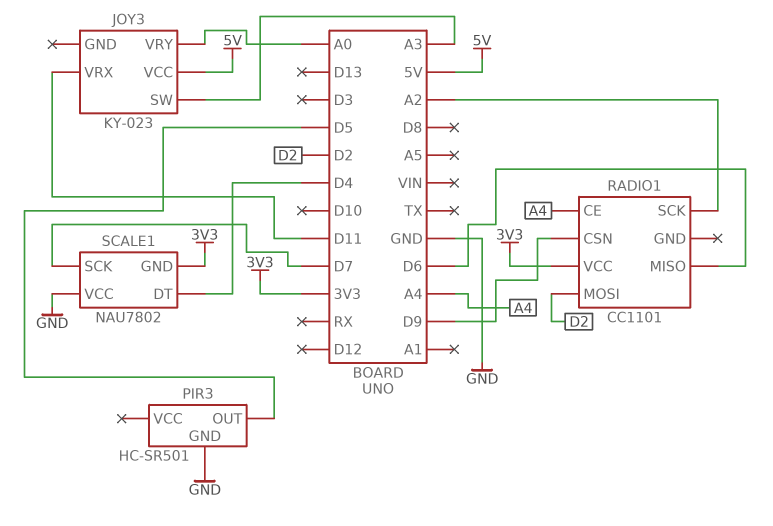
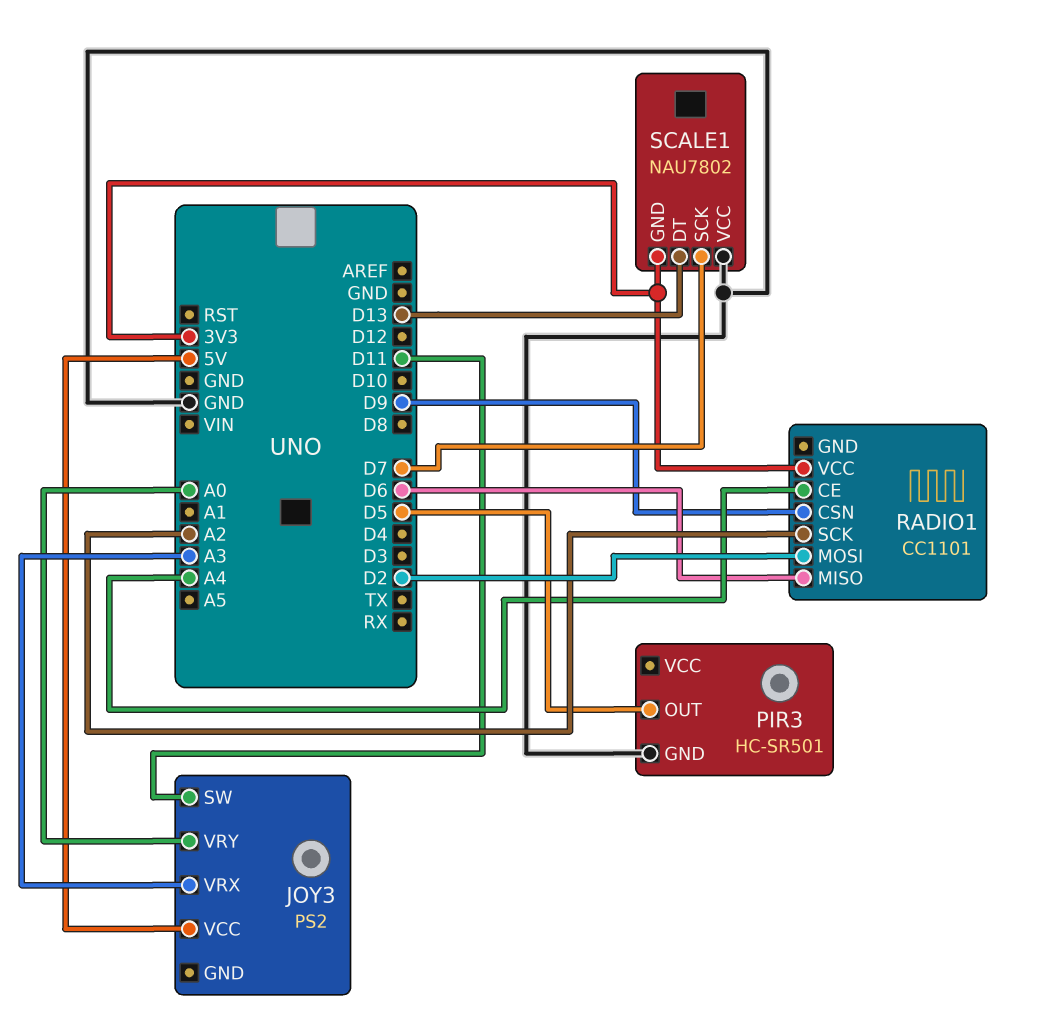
JOY3: KY-023 -> PS2
JOY3 pin SW: A3 -> D11
JOY3 pin VRX: D11 -> A3
SCALE1 pin DT: D4 -> D13

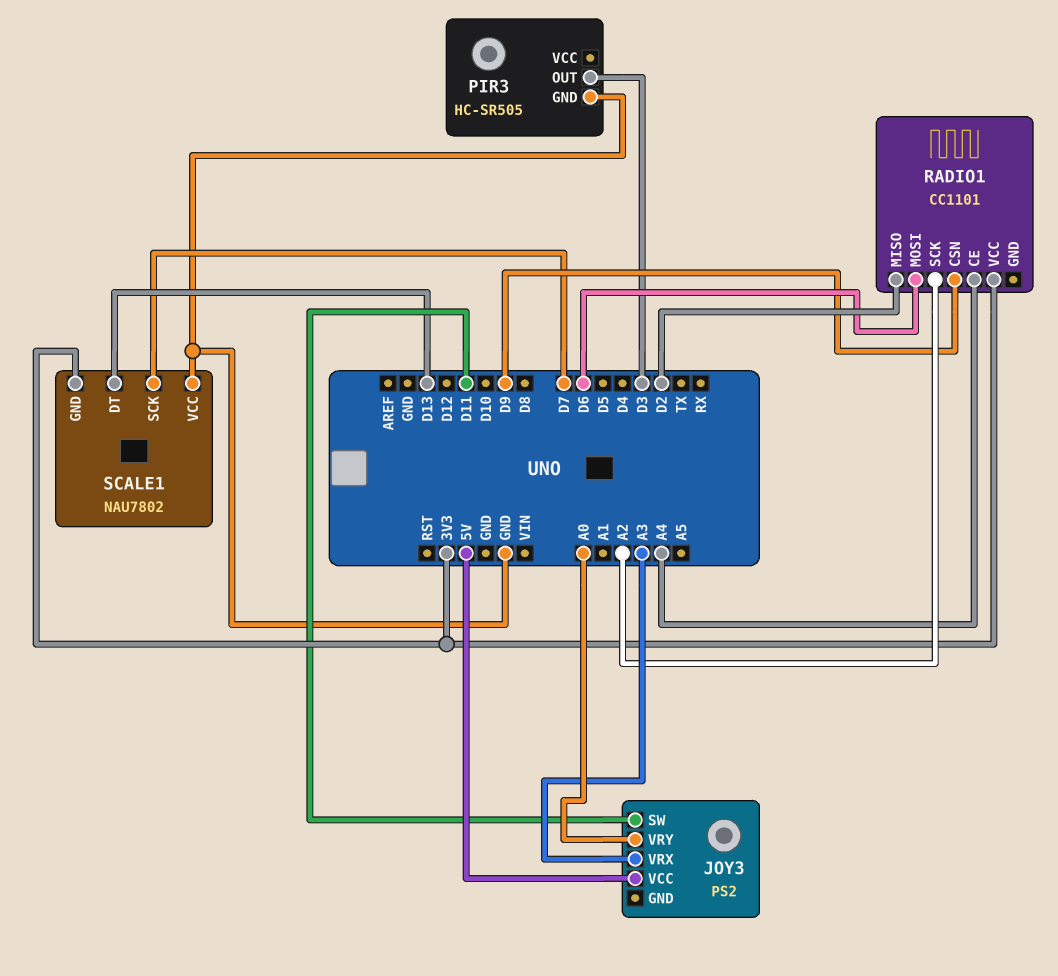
PIR3: HC-SR501 -> HC-SR505
PIR3 pin OUT: D5 -> D3
RADIO1 pin MISO: D6 -> D2
RADIO1 pin MOSI: D2 -> D6

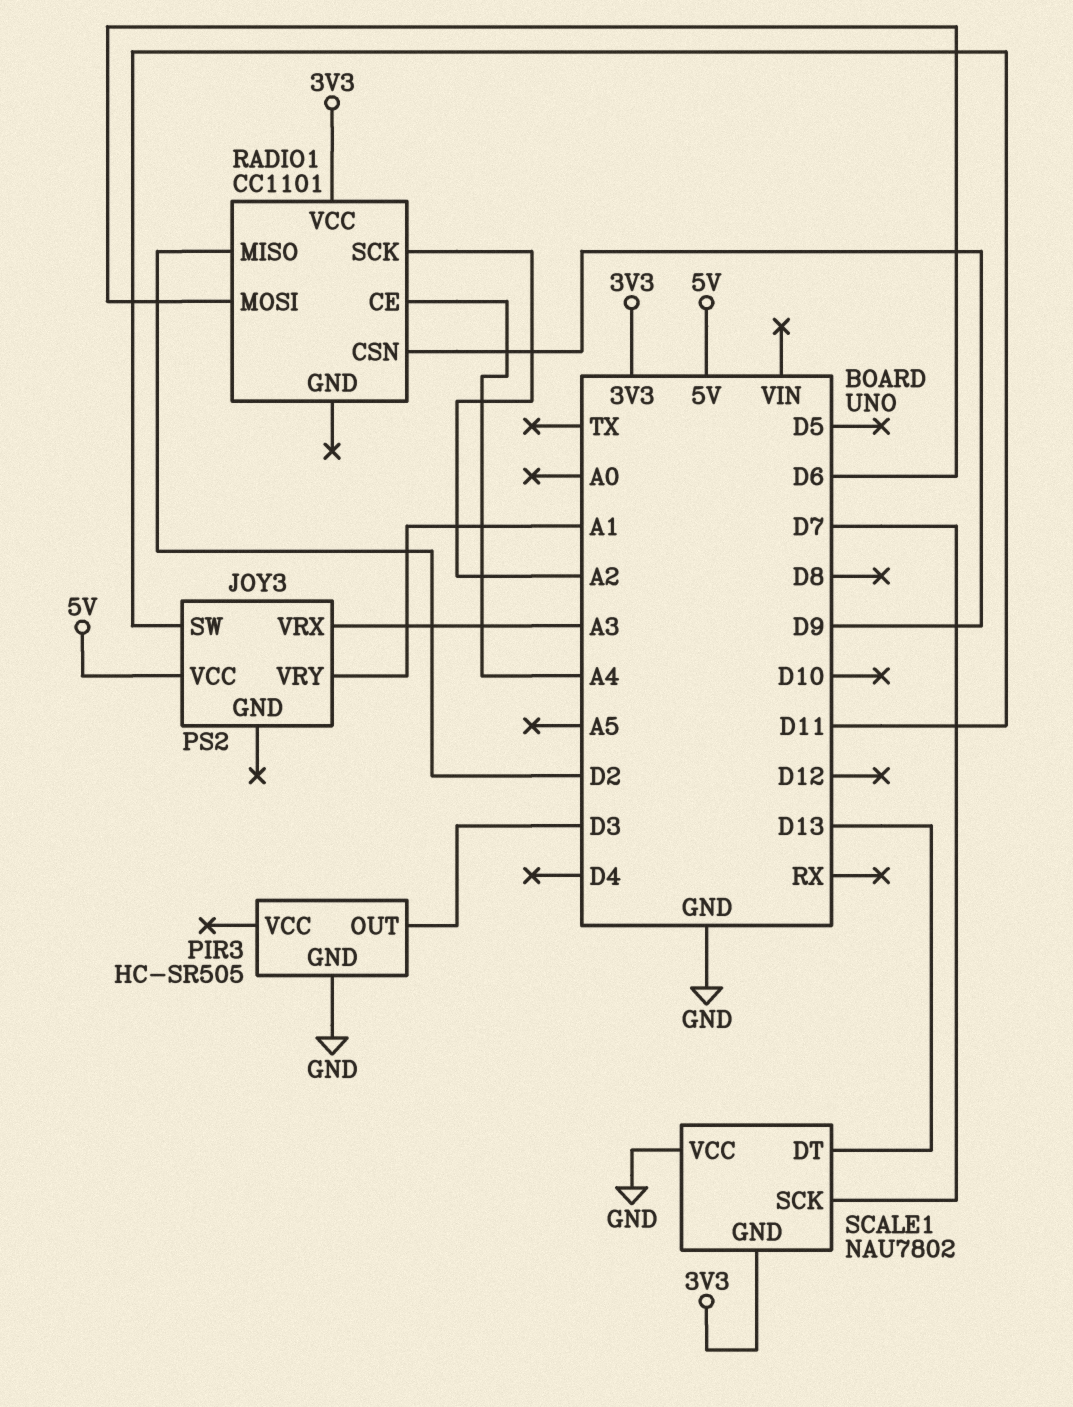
JOY3 pin VRY: A0 -> A1

